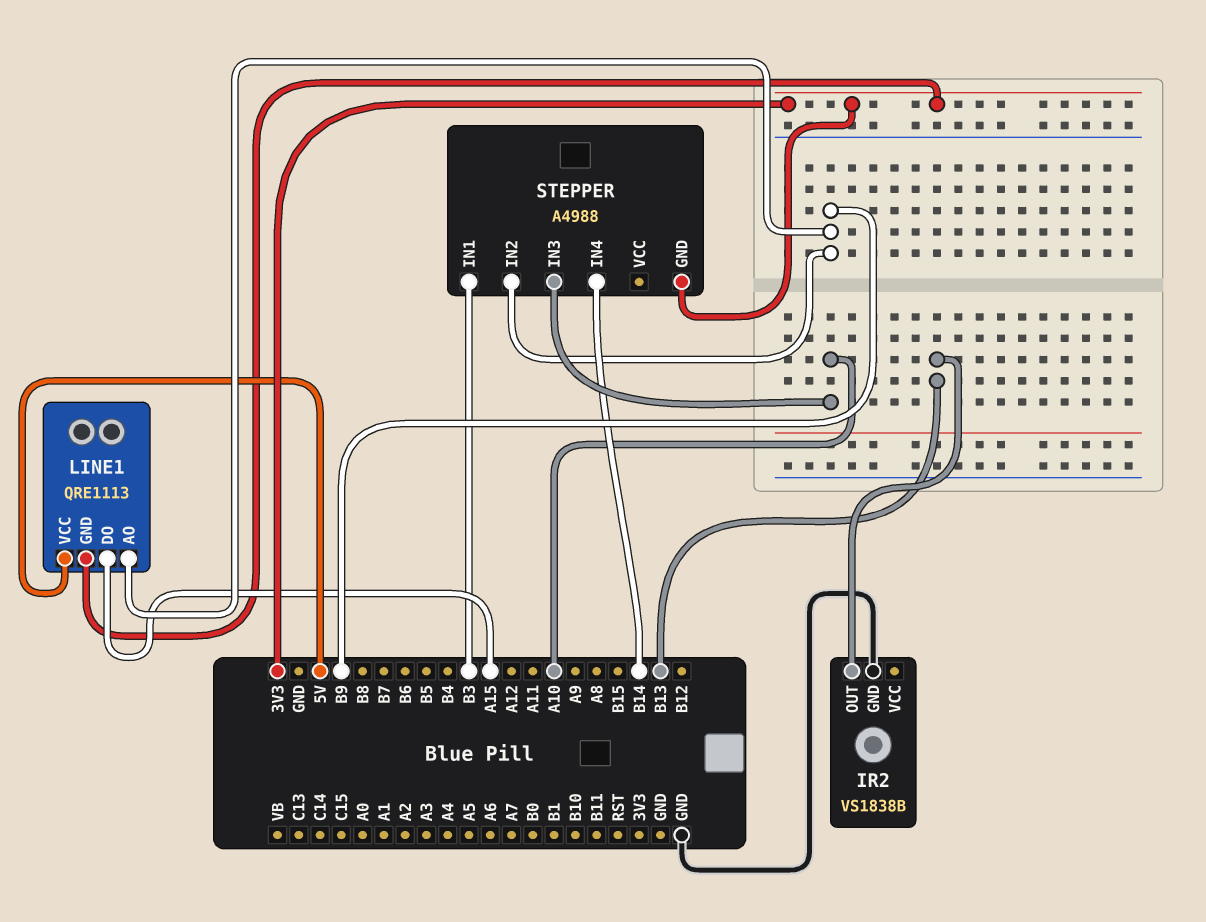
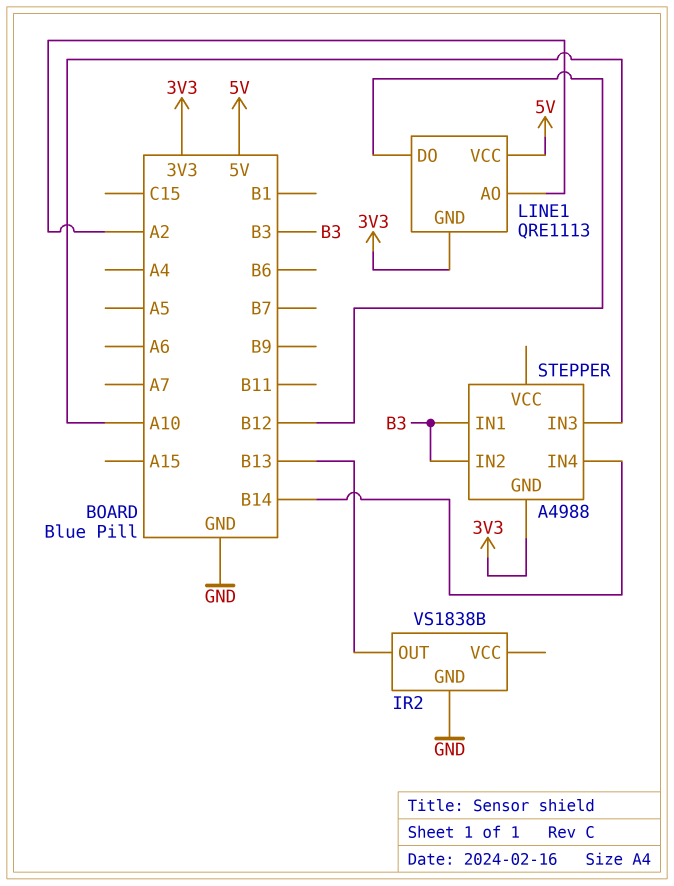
LINE1 pin AO: B9 -> A2
LINE1 pin DO: A15 -> B12
STEPPER pin IN2: B9 -> B3

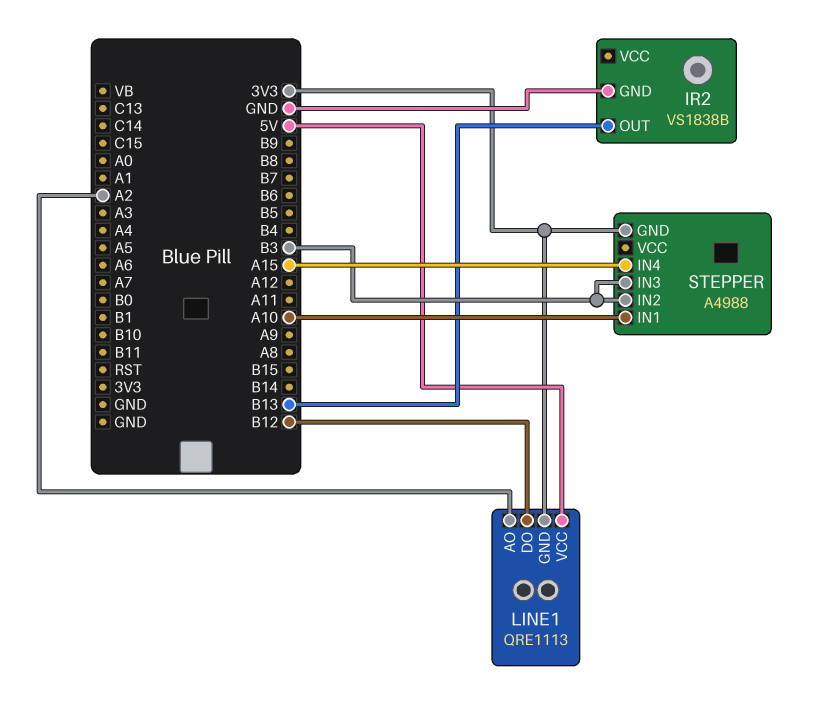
STEPPER pin IN1: B3 -> A10
STEPPER pin IN3: A10 -> B3
STEPPER pin IN4: B14 -> A15

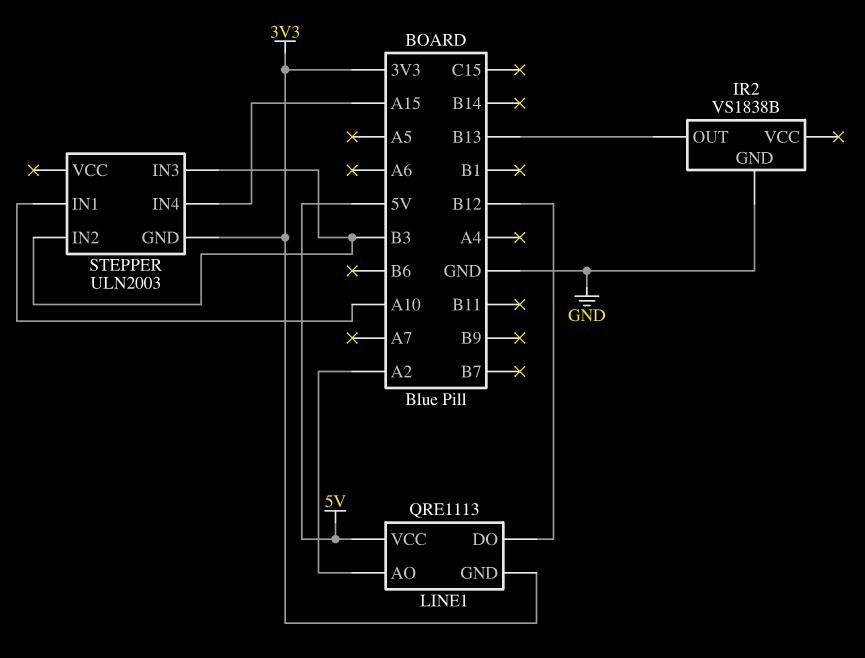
STEPPER: A4988 -> ULN2003

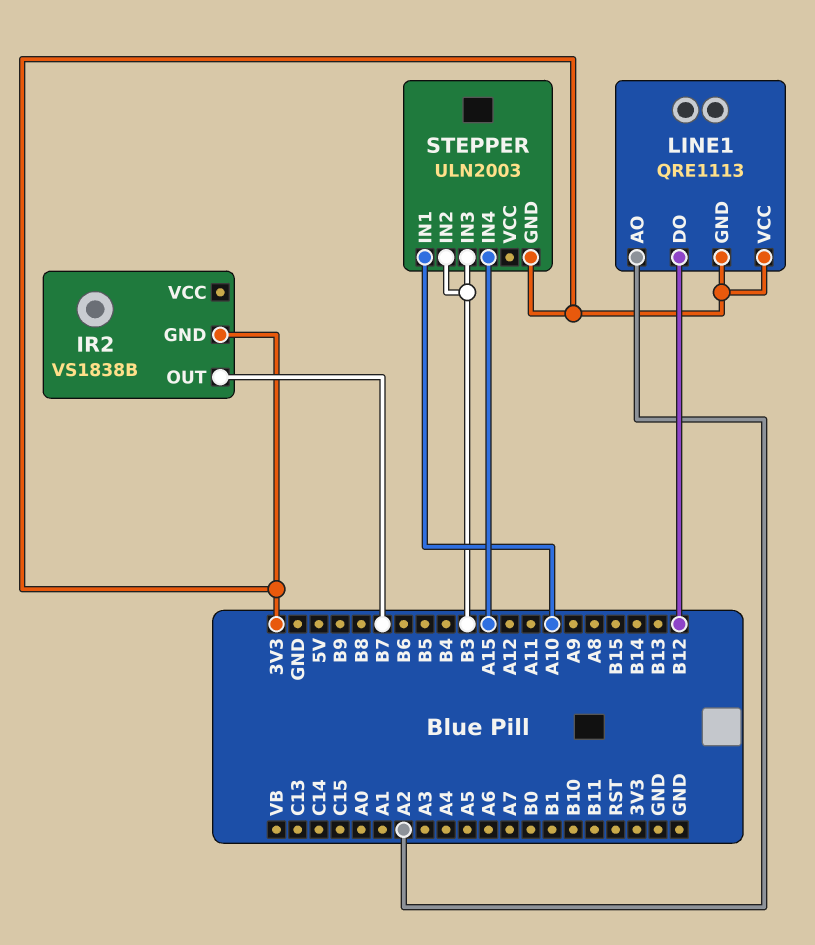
IR2 pin GND: GND -> 3V3
IR2 pin OUT: B13 -> B7
LINE1 pin VCC: 5V -> 3V3

